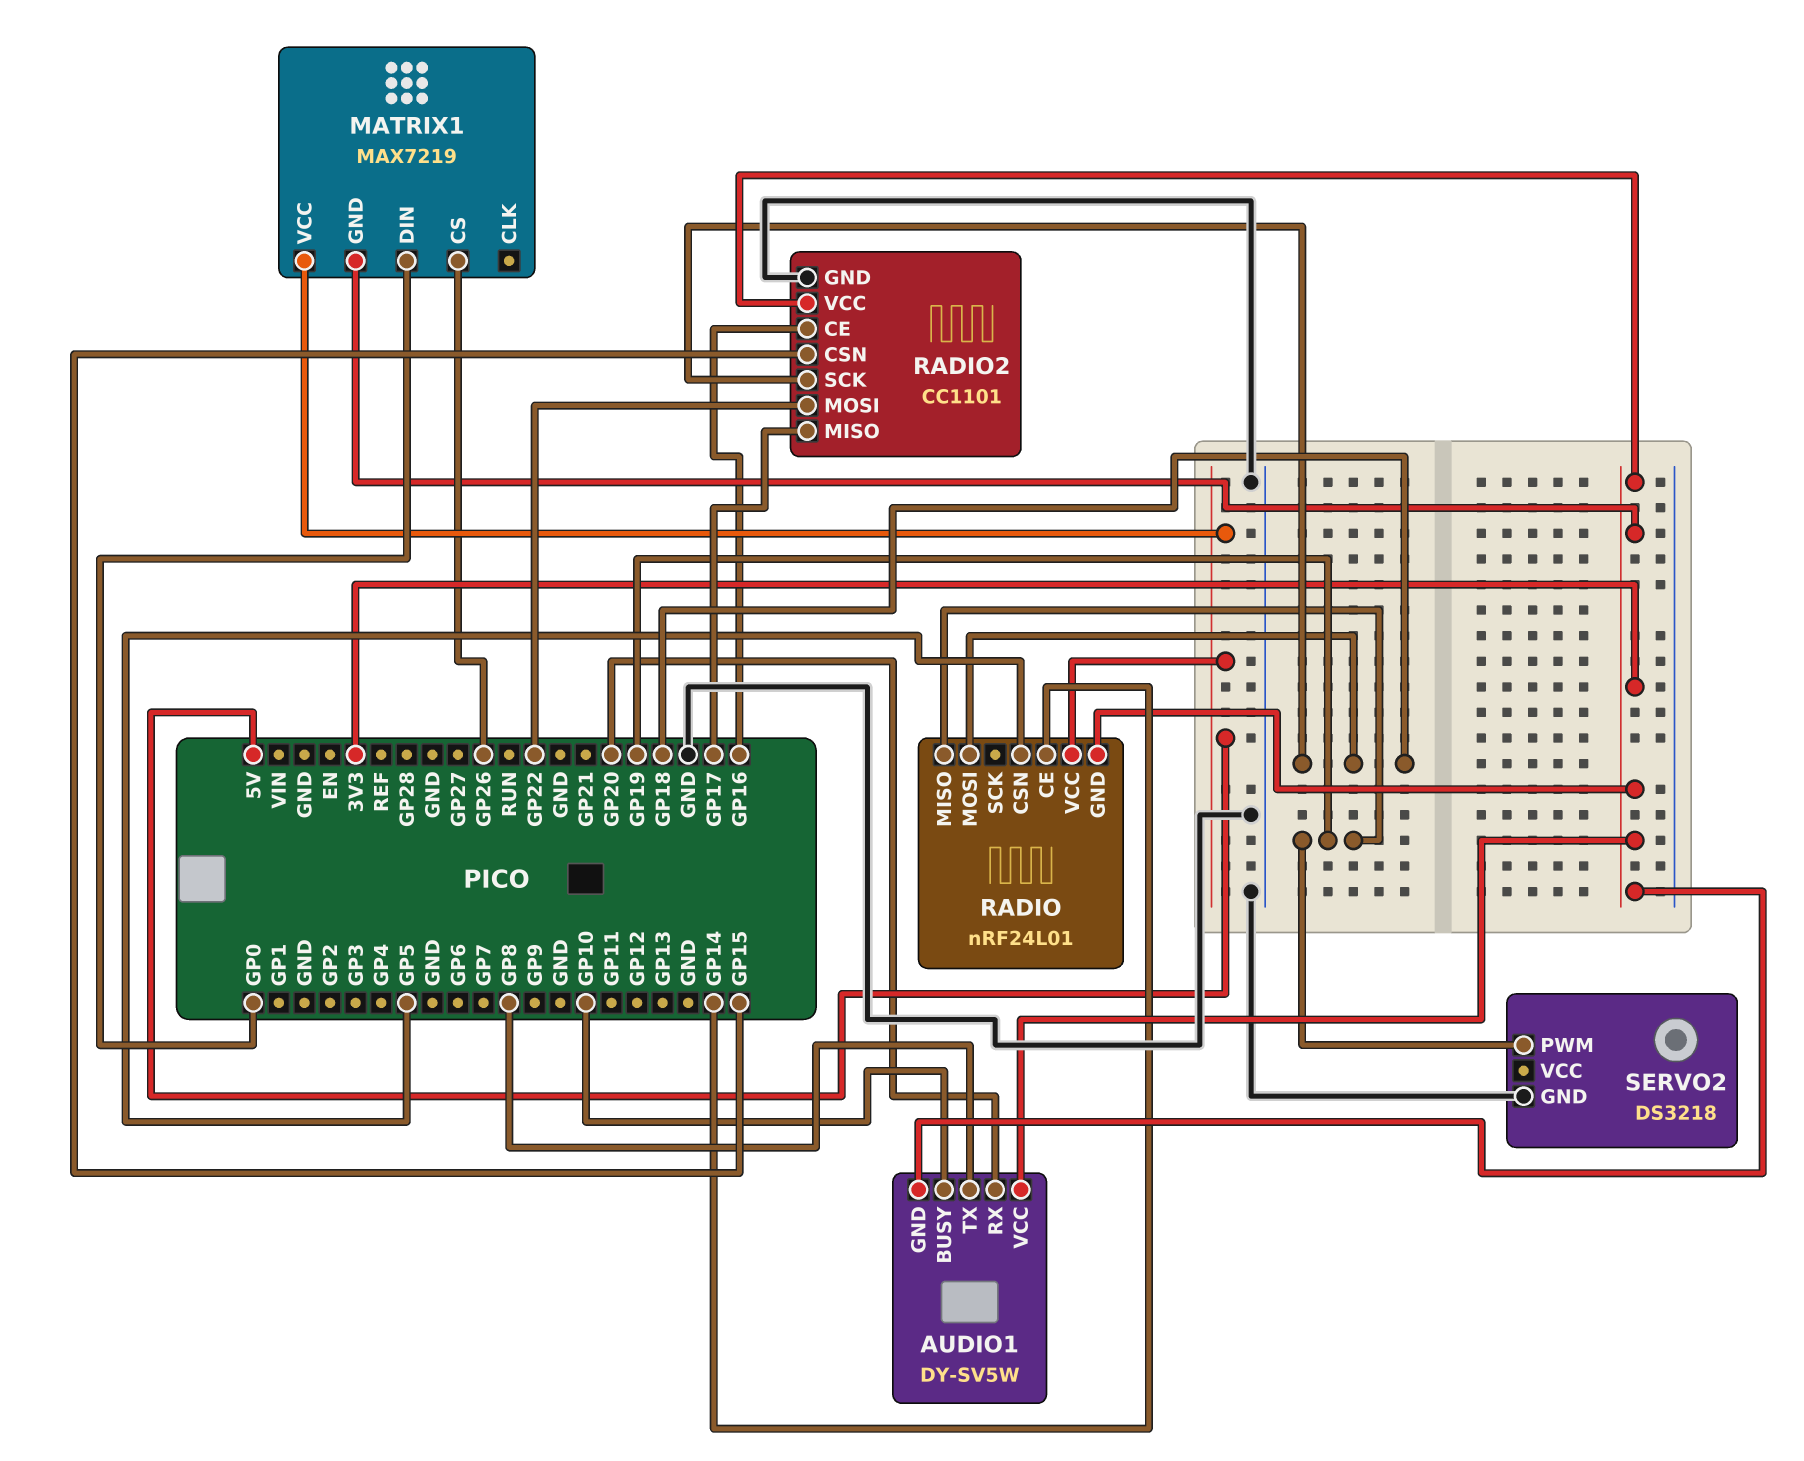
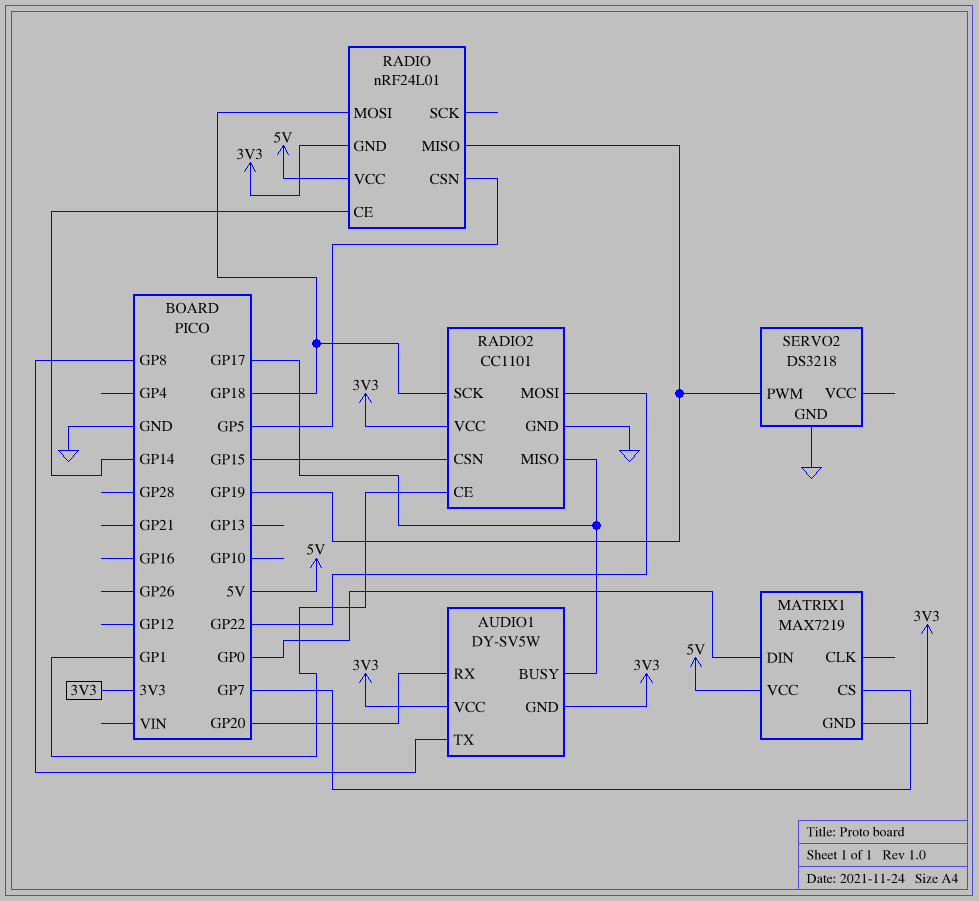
AUDIO1 pin BUSY: GP10 -> GP17
MATRIX1 pin CS: GP26 -> GP7
RADIO2 pin CE: GP16 -> GP1

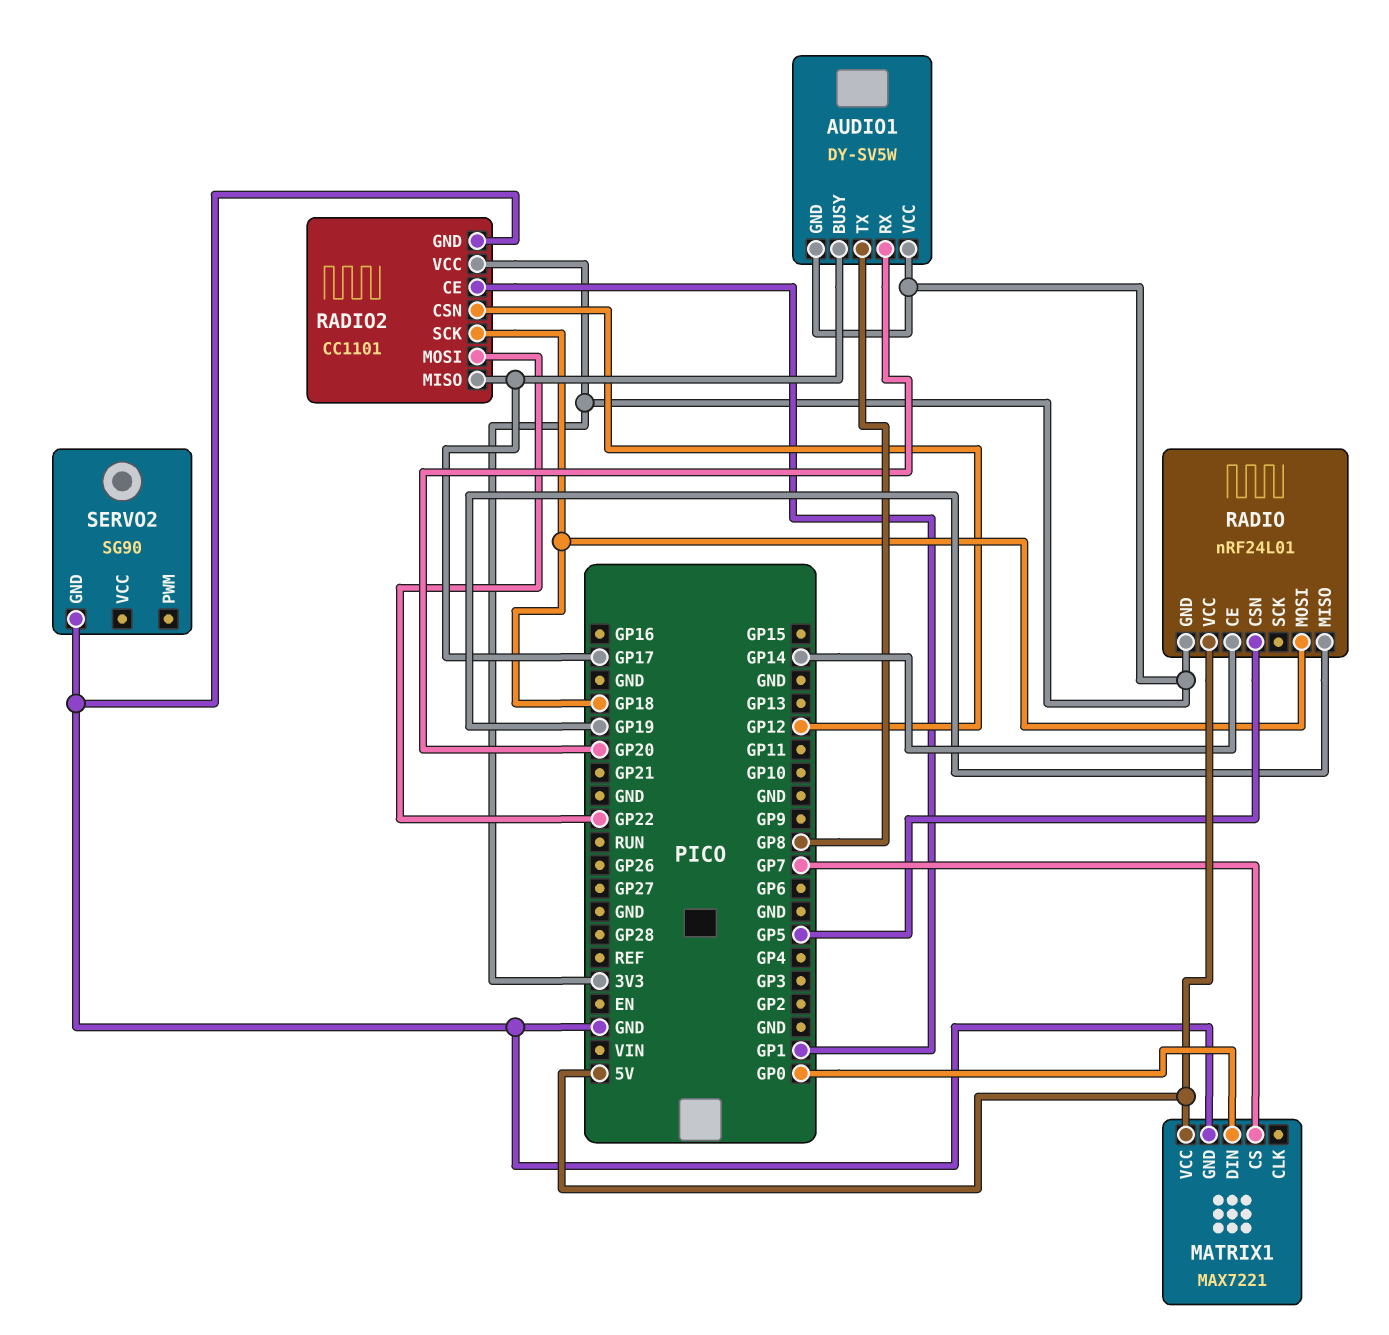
MATRIX1: MAX7219 -> MAX7221
MATRIX1 pin GND: 3V3 -> GND
RADIO2 pin CSN: GP15 -> GP12
SERVO2: DS3218 -> SG90
SERVO2 pin PWM: GP19 -> none

